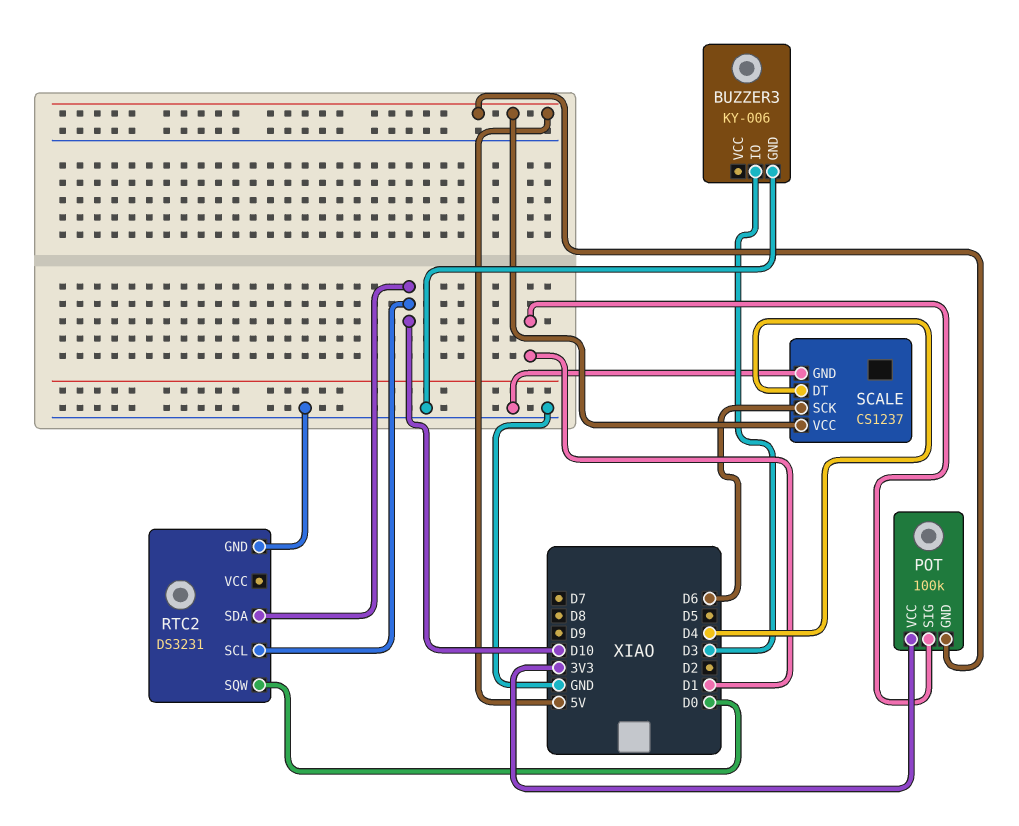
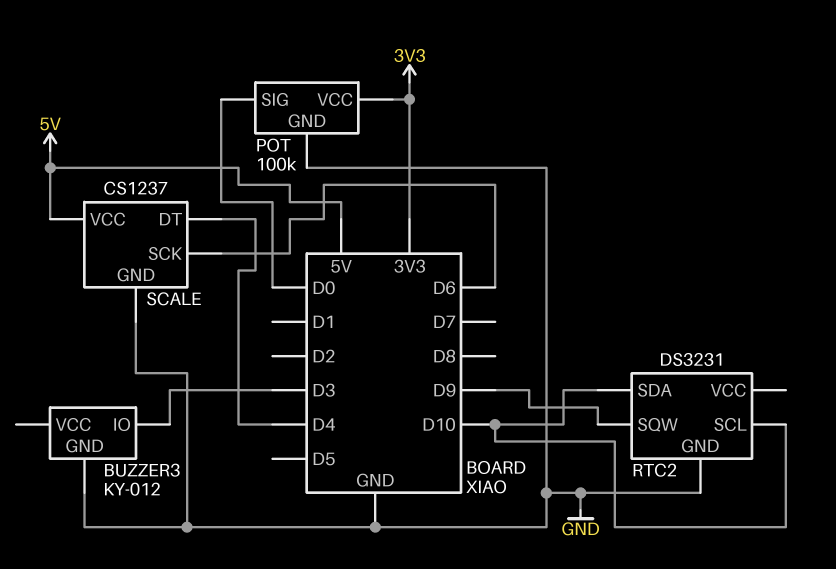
BUZZER3: KY-006 -> KY-012
POT pin GND: 5V -> GND
POT pin SIG: D1 -> D0
RTC2 pin SQW: D0 -> D9

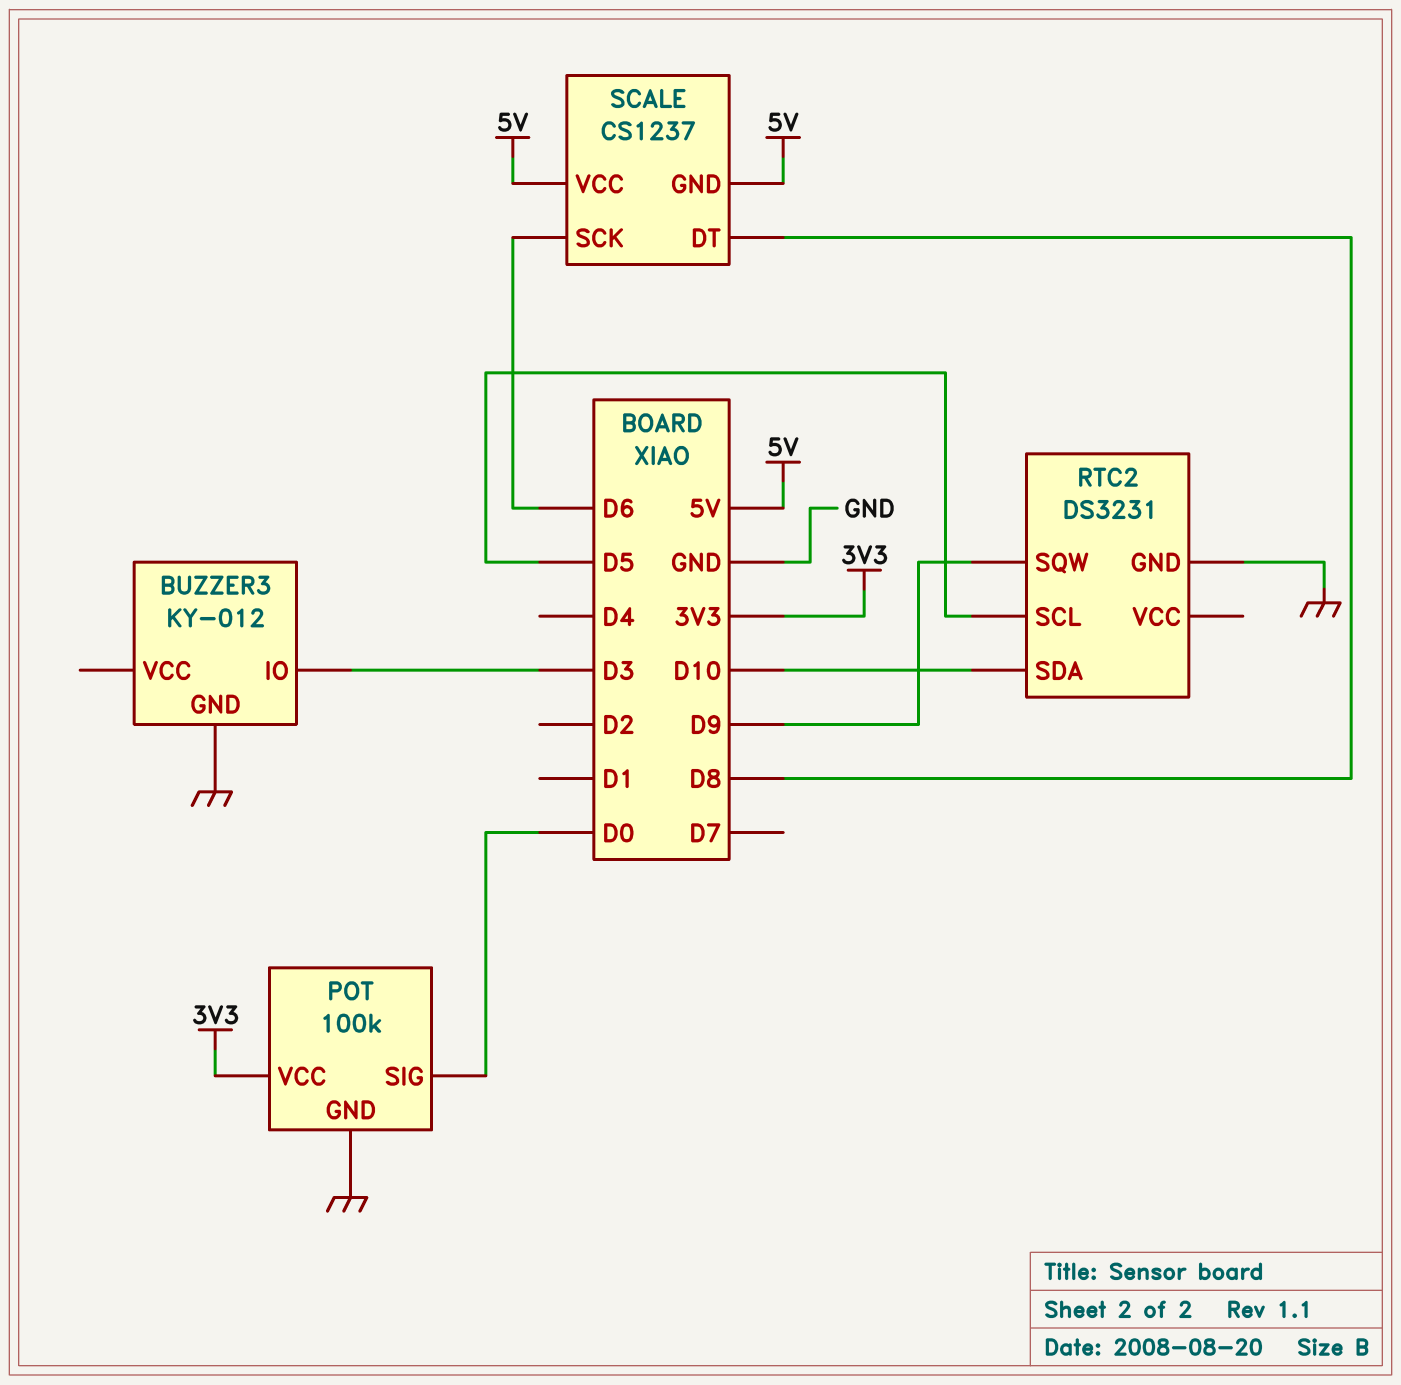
RTC2 pin SCL: D10 -> D5
SCALE pin DT: D4 -> D8
SCALE pin GND: GND -> 5V

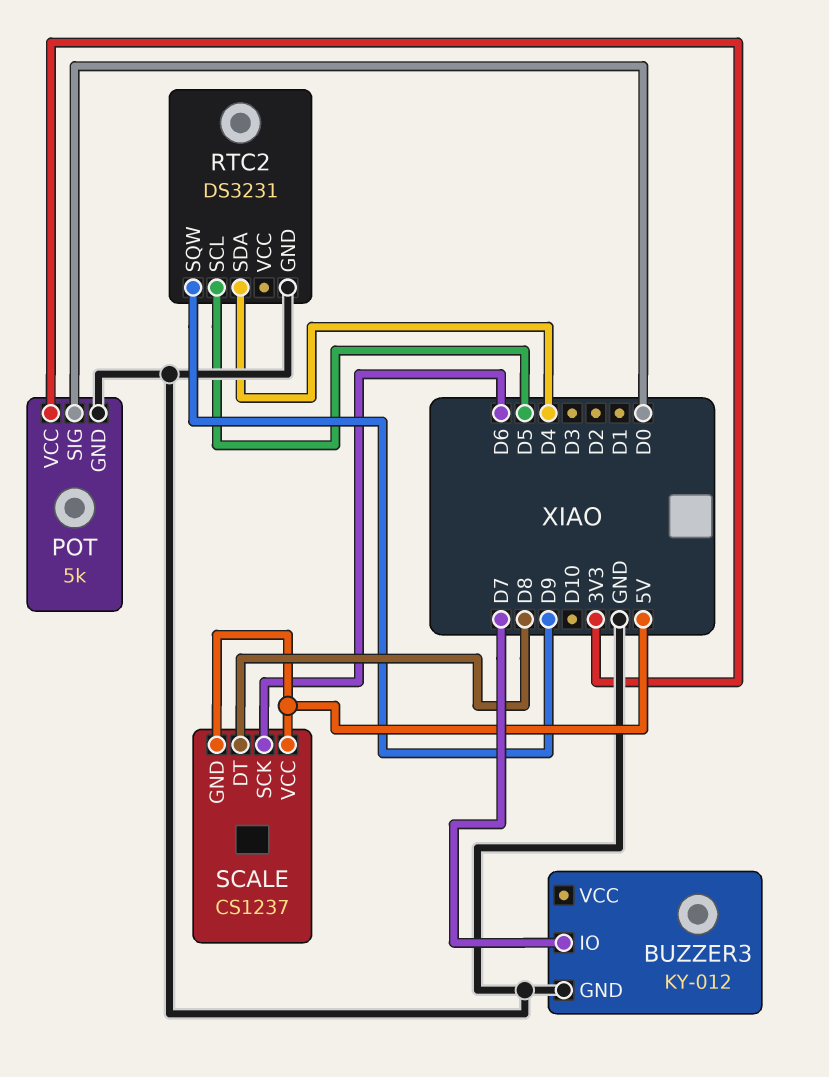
BUZZER3 pin IO: D3 -> D7
POT: 100k -> 5k
RTC2 pin SDA: D10 -> D4

